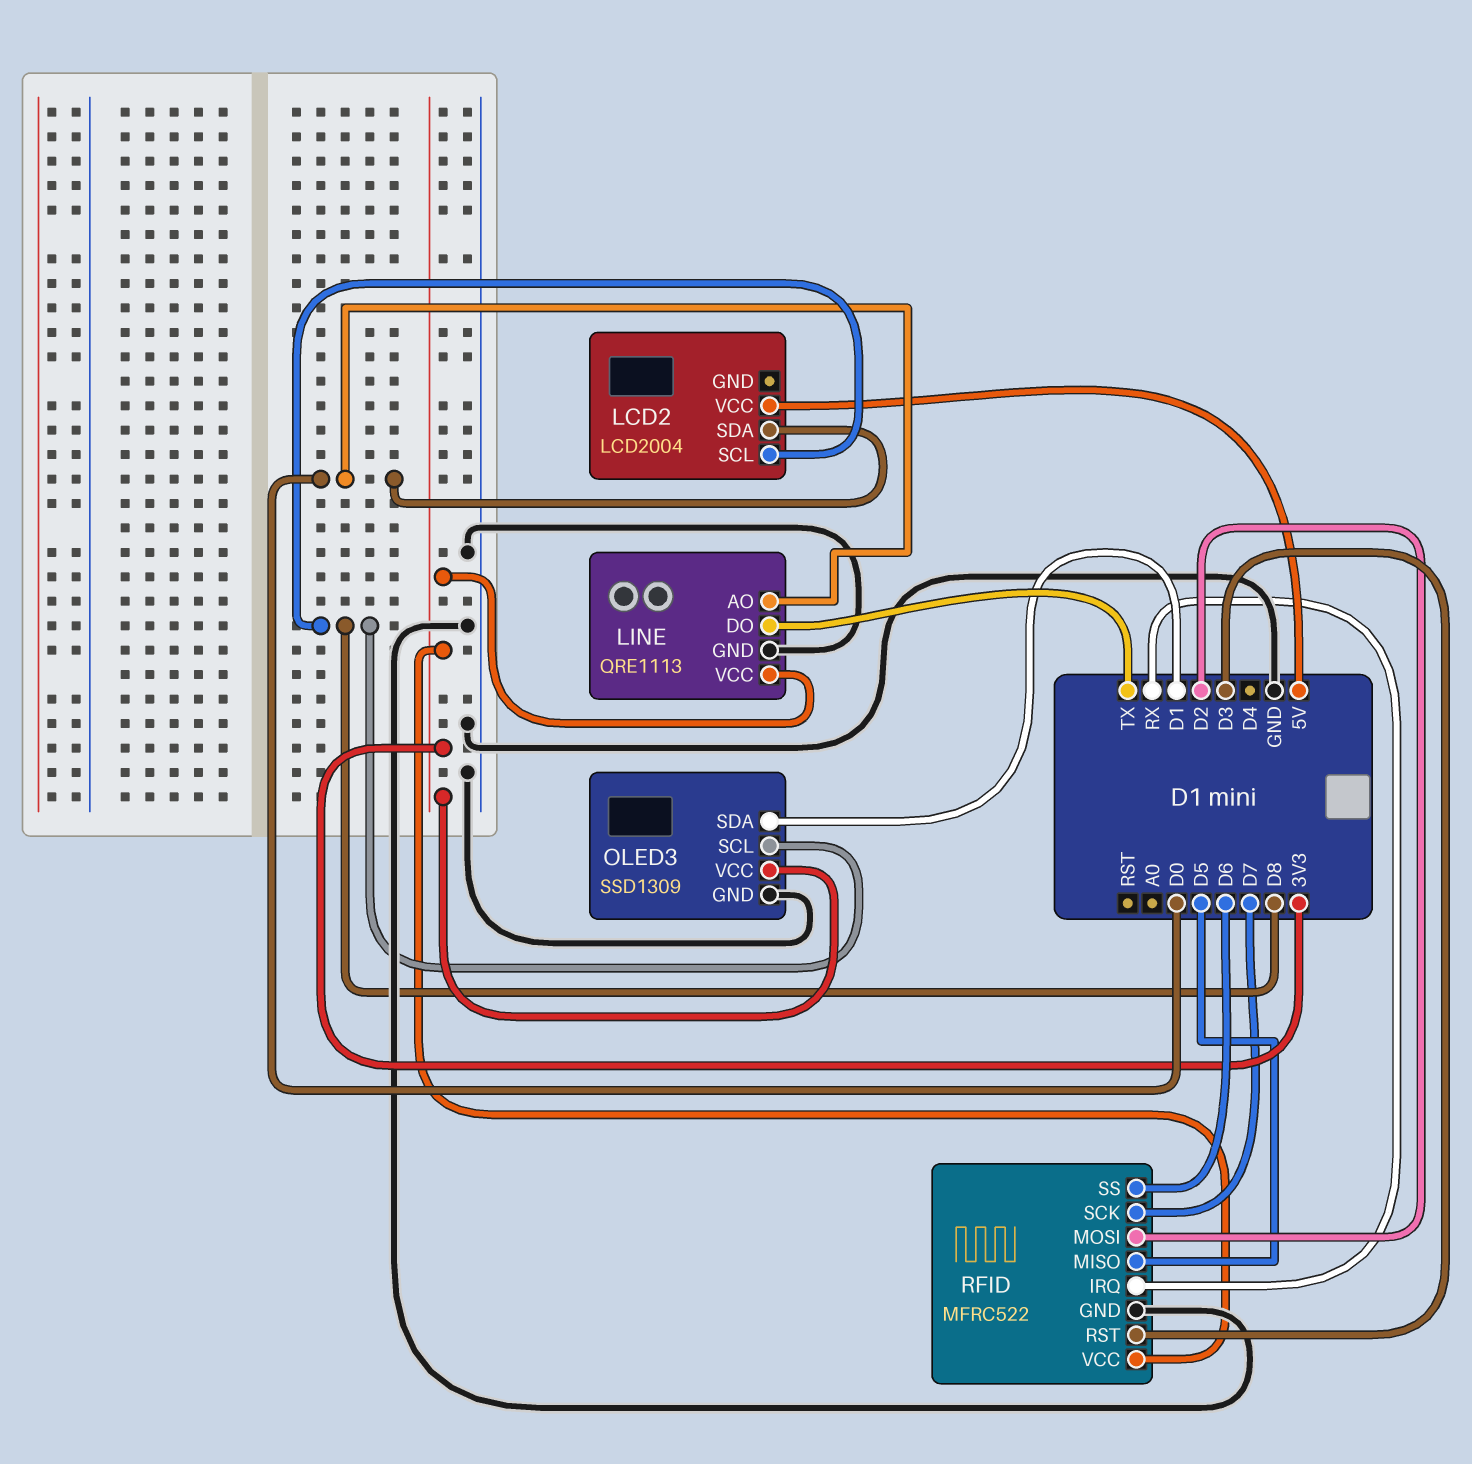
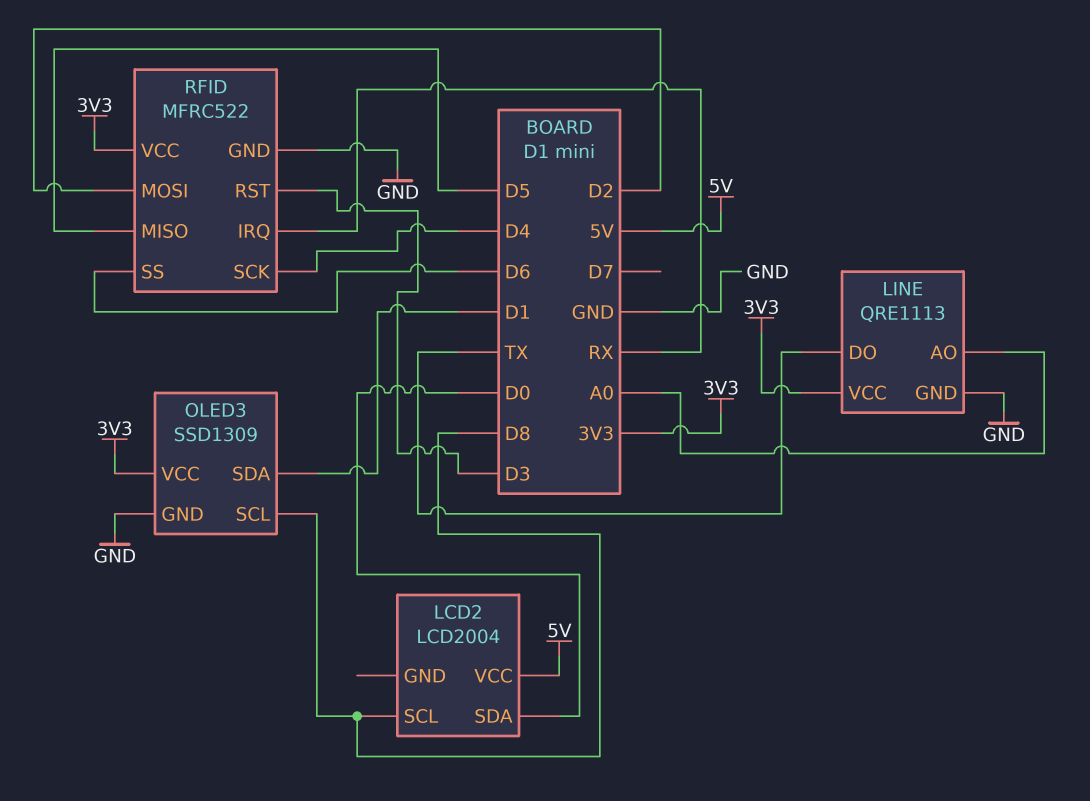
LINE pin AO: D0 -> A0
RFID pin SCK: D7 -> D4

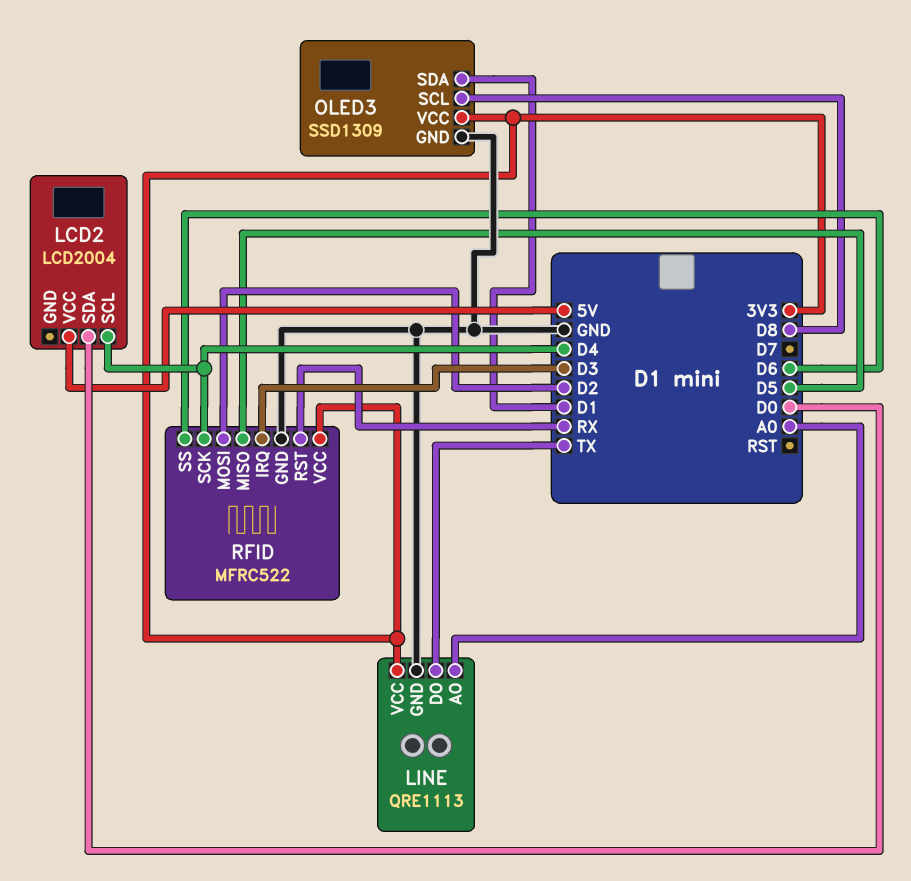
LCD2 pin SCL: D8 -> D4
RFID pin IRQ: RX -> D3
RFID pin RST: D3 -> RX

